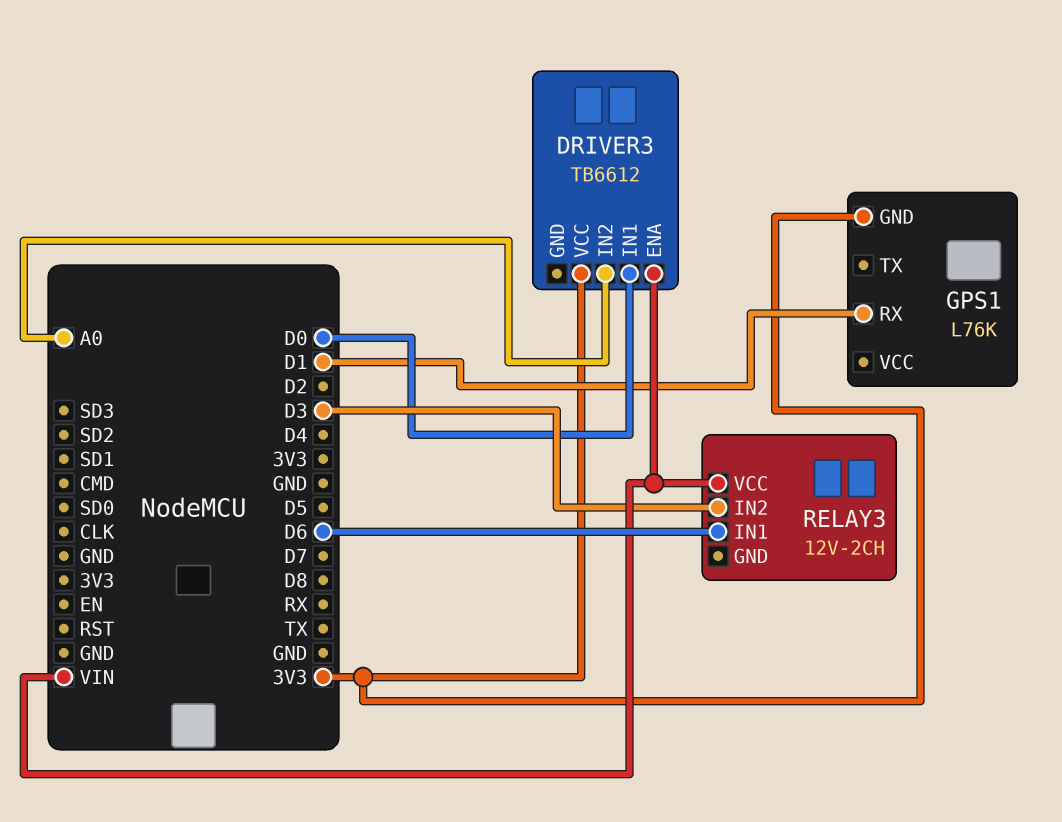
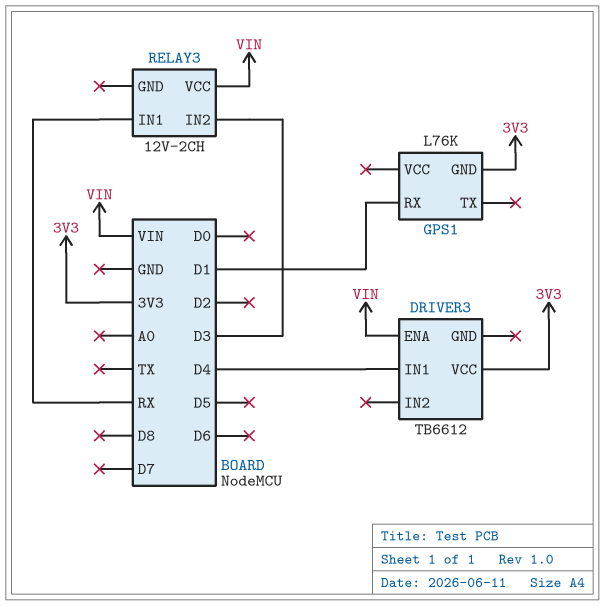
DRIVER3 pin IN1: D0 -> D4
DRIVER3 pin IN2: A0 -> none
RELAY3 pin IN1: D6 -> RX

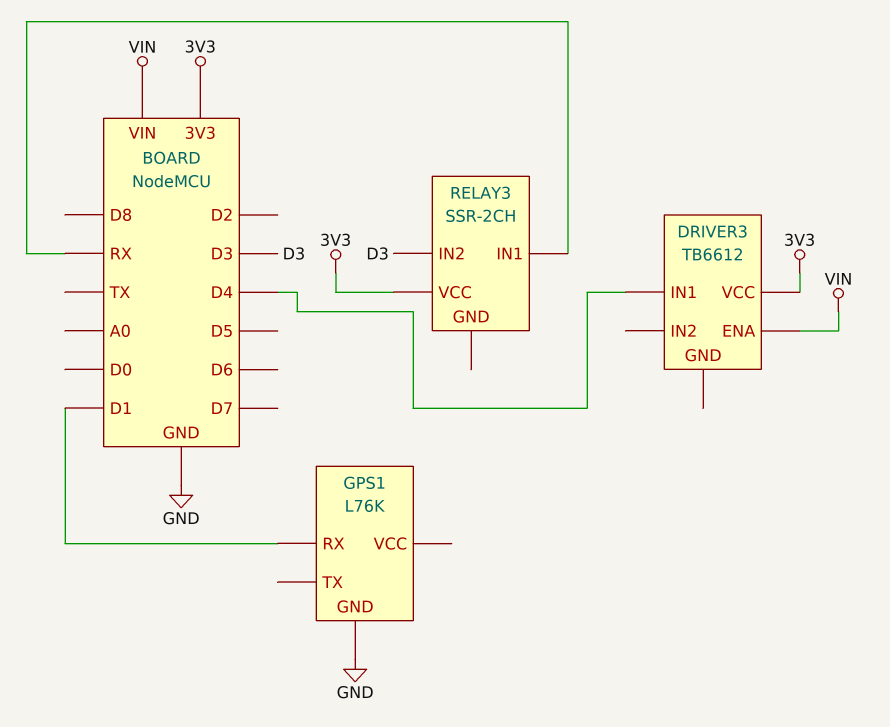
GPS1 pin GND: 3V3 -> GND
RELAY3: 12V-2CH -> SSR-2CH
RELAY3 pin VCC: VIN -> 3V3

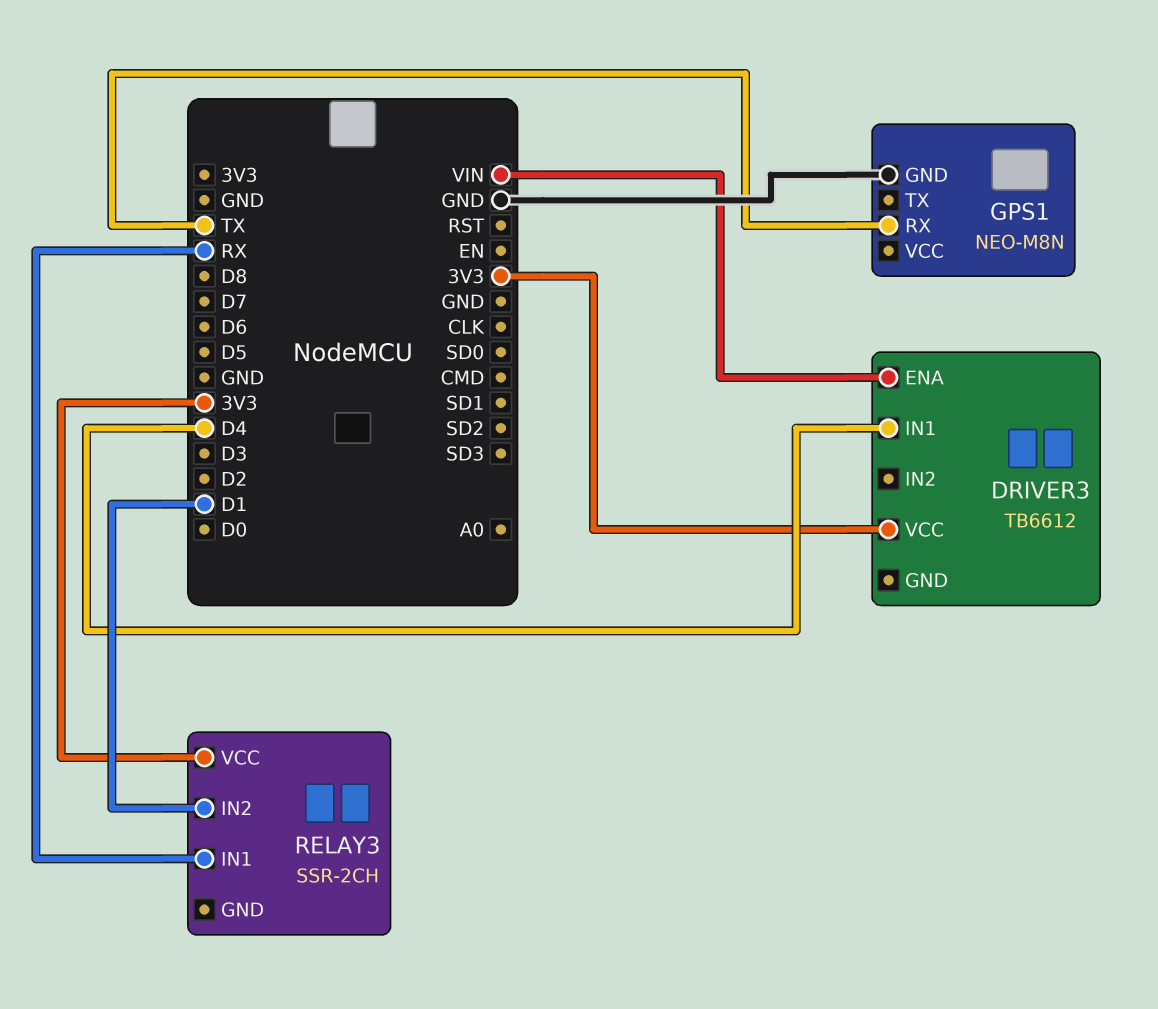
GPS1: L76K -> NEO-M8N
GPS1 pin RX: D1 -> TX
RELAY3 pin IN2: D3 -> D1

